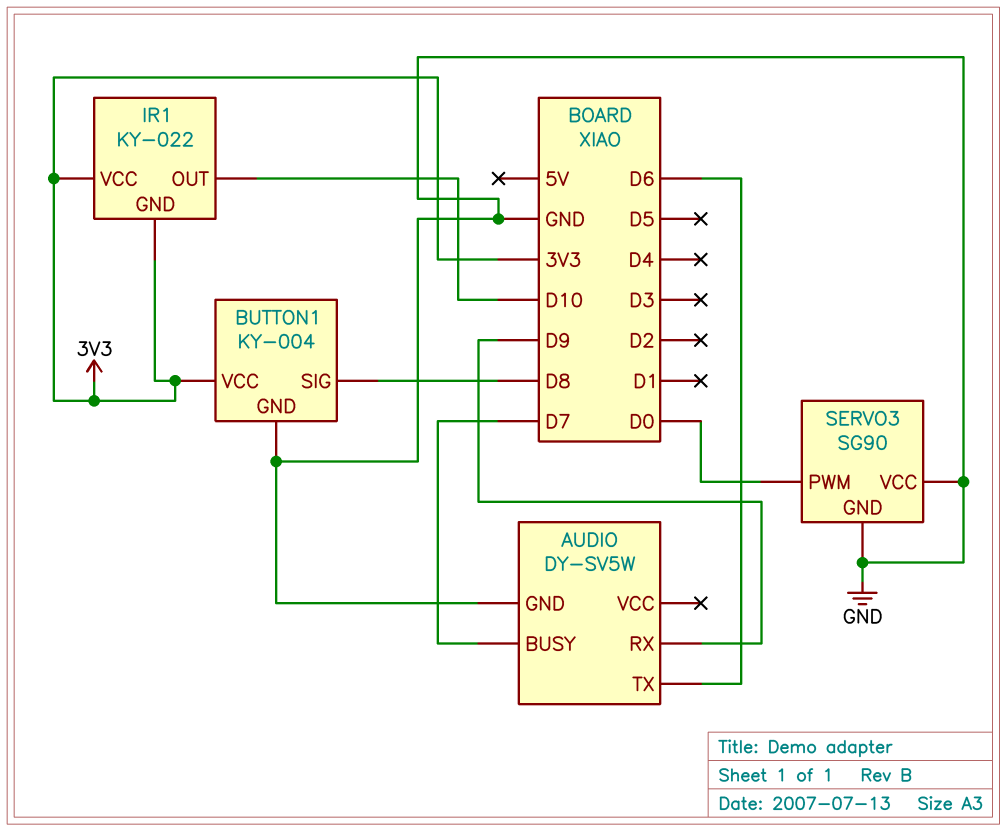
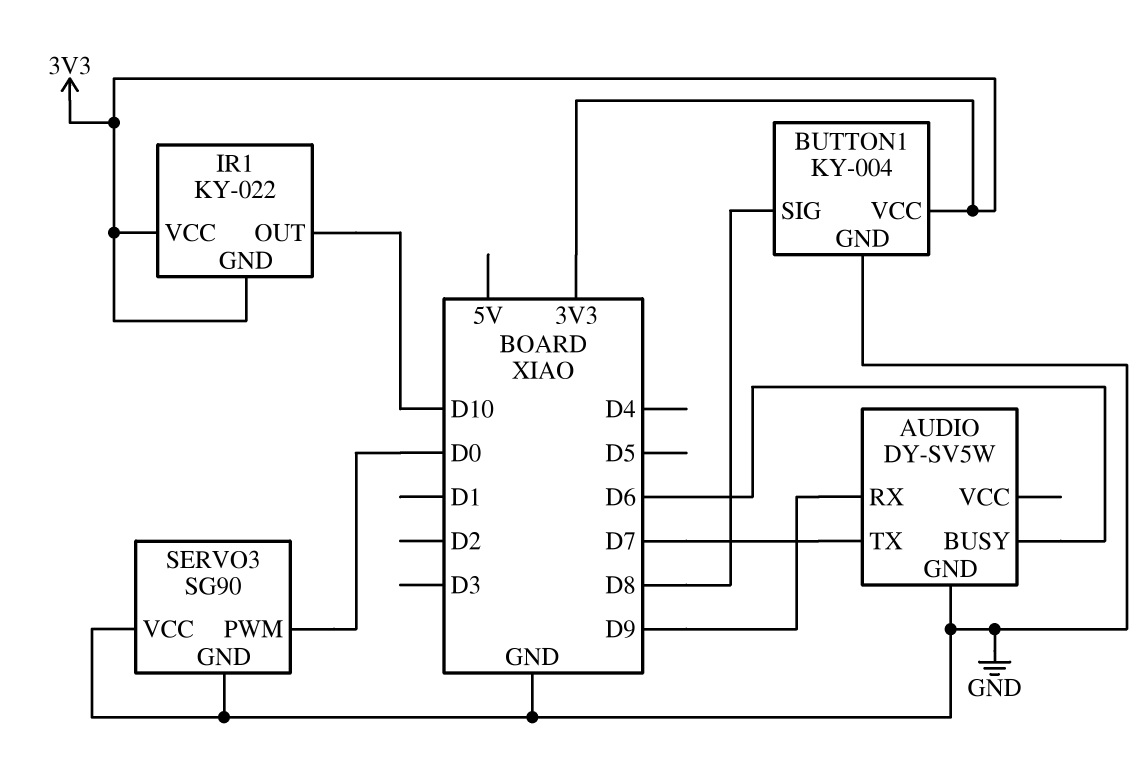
AUDIO pin BUSY: D7 -> D6
AUDIO pin TX: D6 -> D7

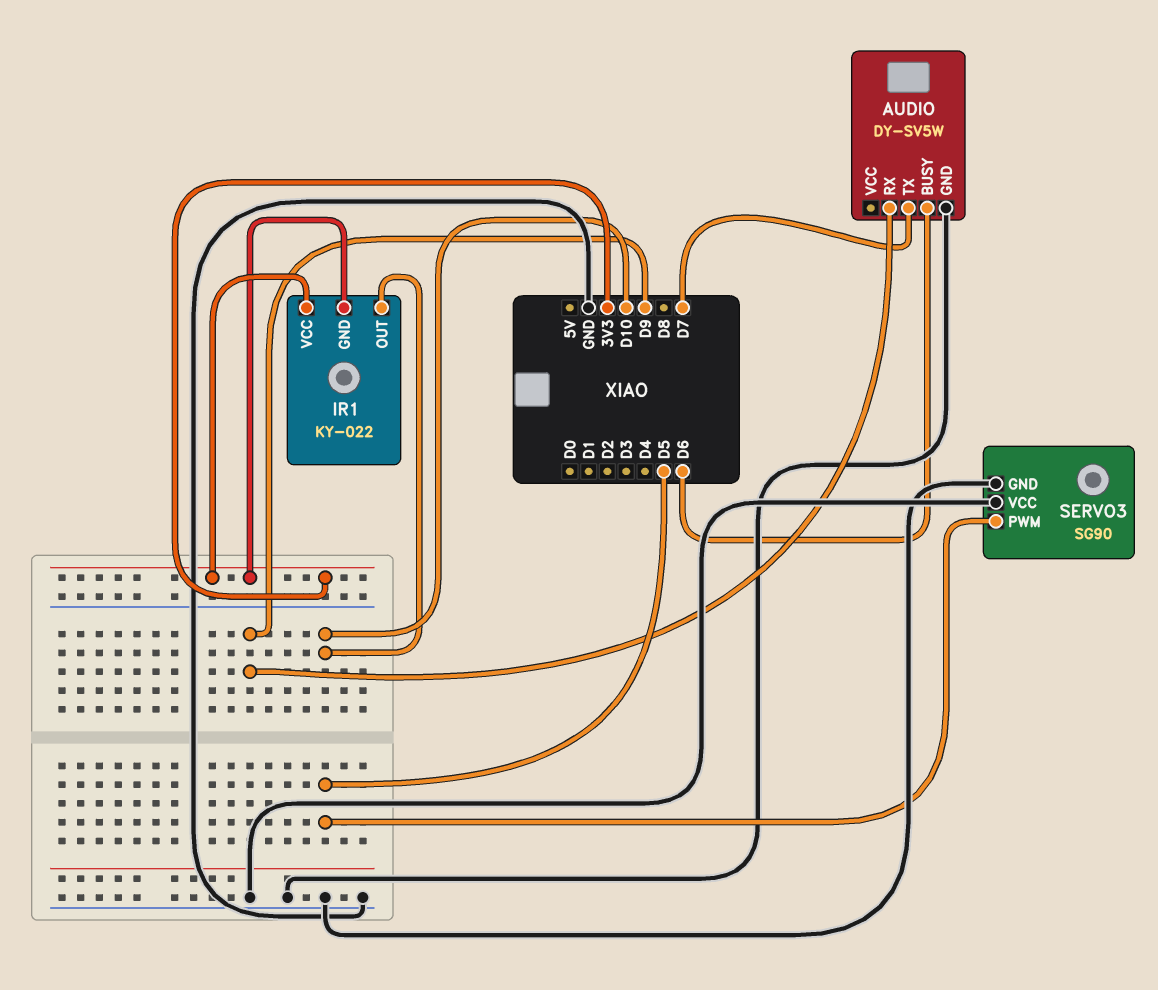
BUTTON1: KY-004 -> none
BUTTON1 pin GND: GND -> none
BUTTON1 pin SIG: D8 -> none
BUTTON1 pin VCC: 3V3 -> none
SERVO3 pin PWM: D0 -> D5

